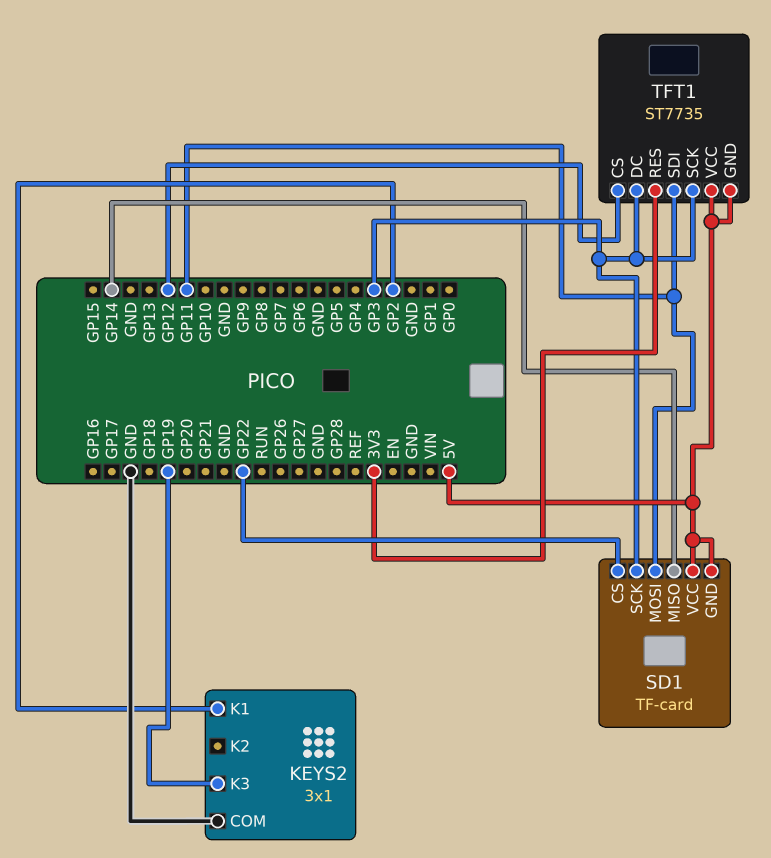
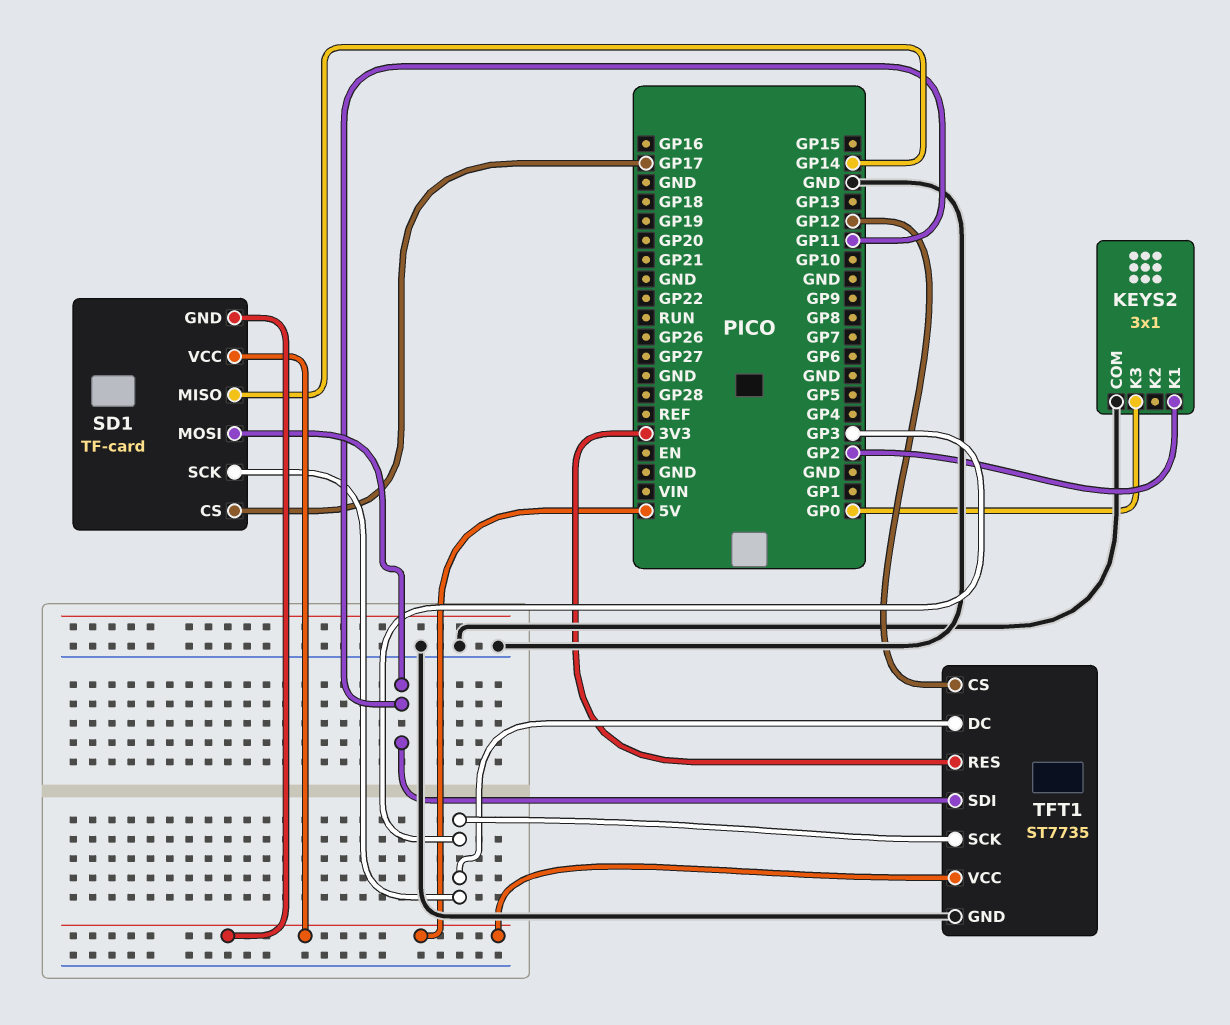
KEYS2 pin K3: GP19 -> GP0
SD1 pin CS: GP22 -> GP17
TFT1 pin GND: 5V -> GND

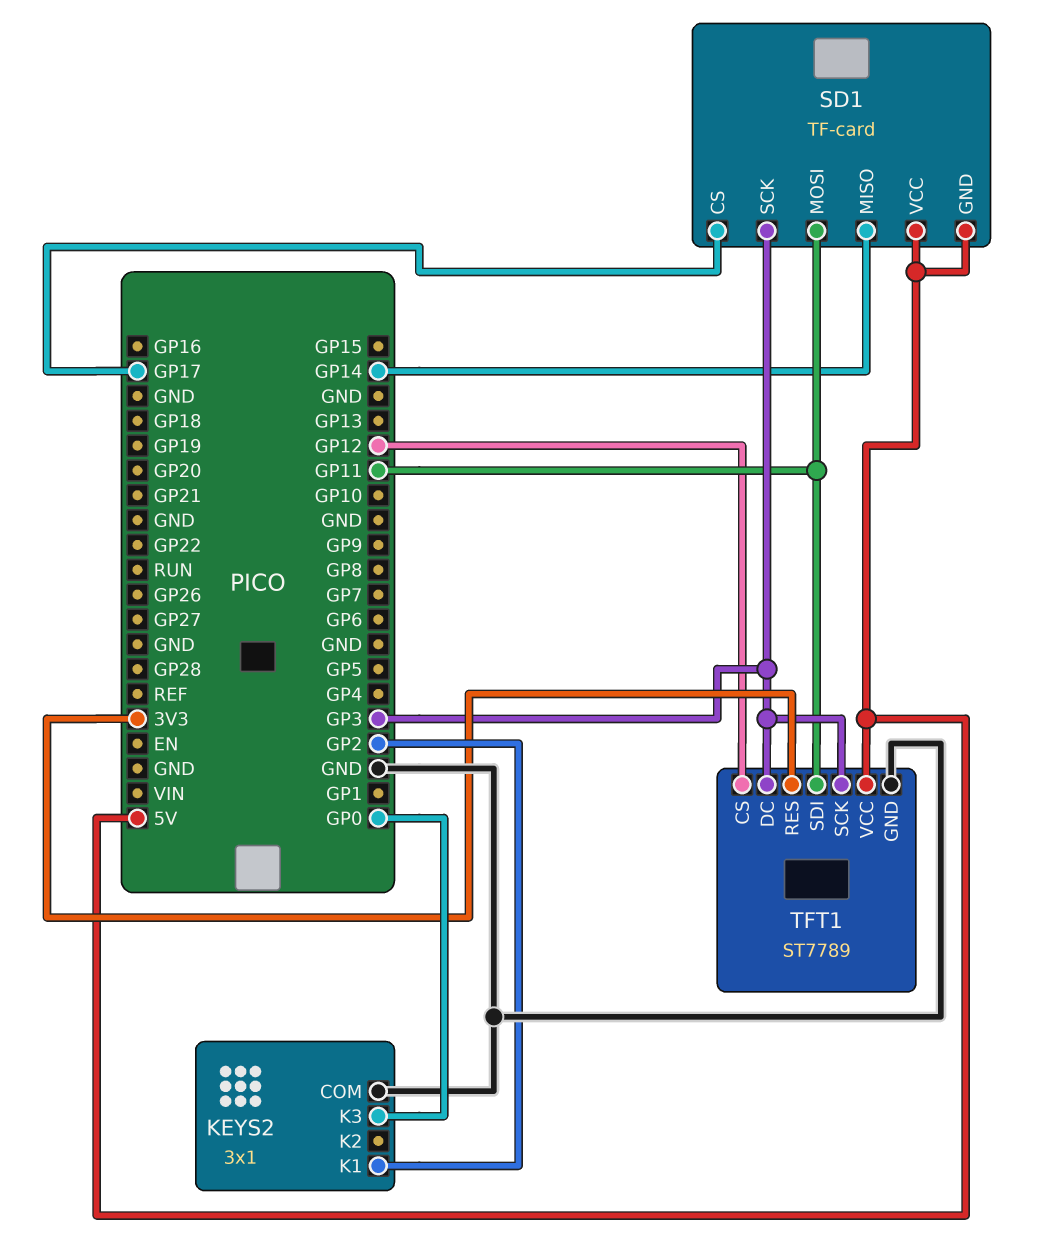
TFT1: ST7735 -> ST7789

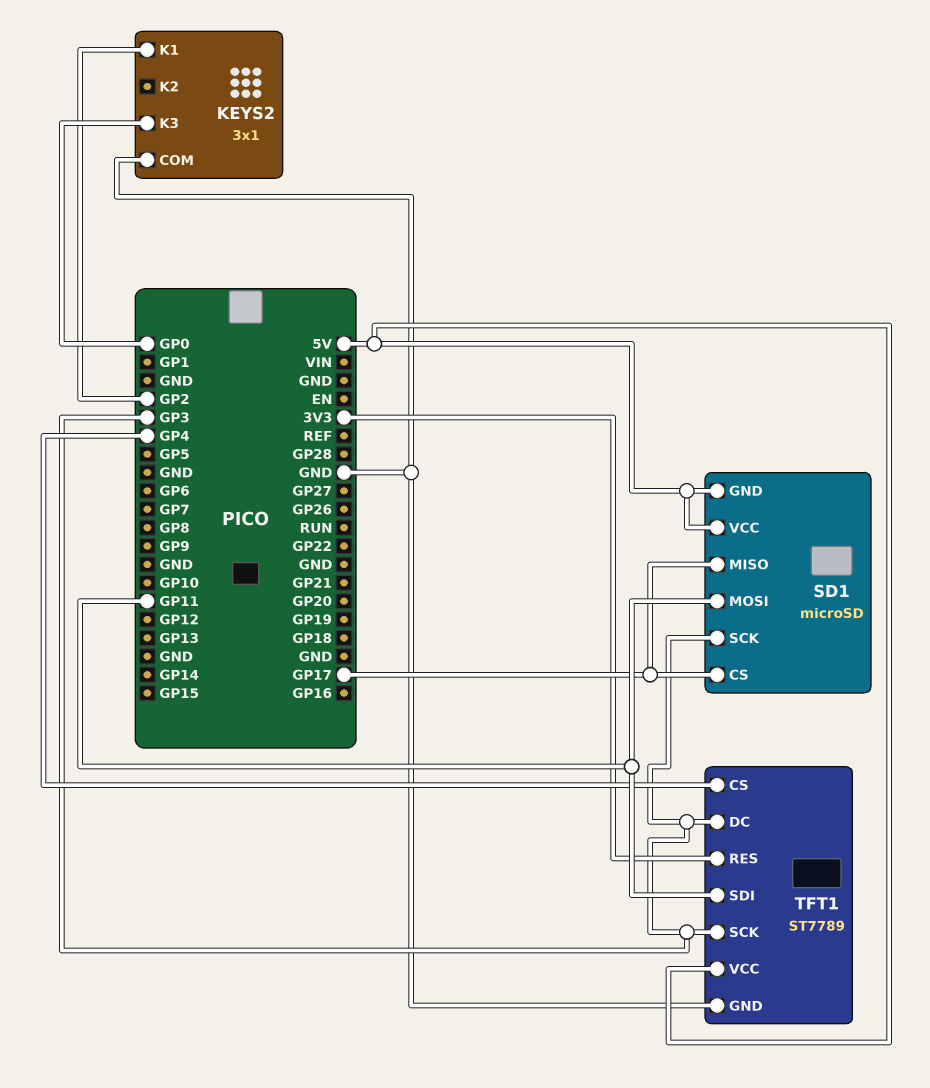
SD1: TF-card -> microSD
SD1 pin MISO: GP14 -> GP17
TFT1 pin CS: GP12 -> GP4

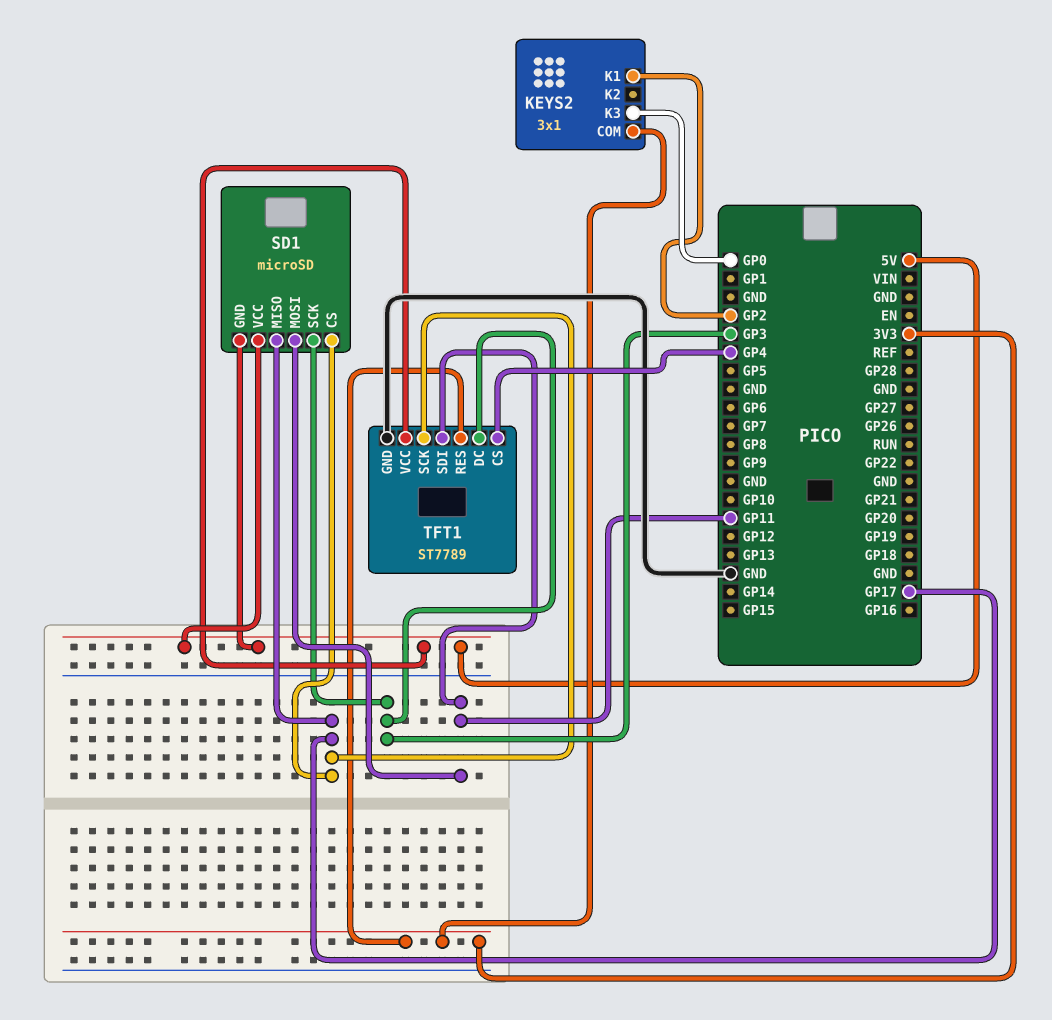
KEYS2 pin COM: GND -> 3V3
TFT1 pin SCK: GP3 -> GP17

